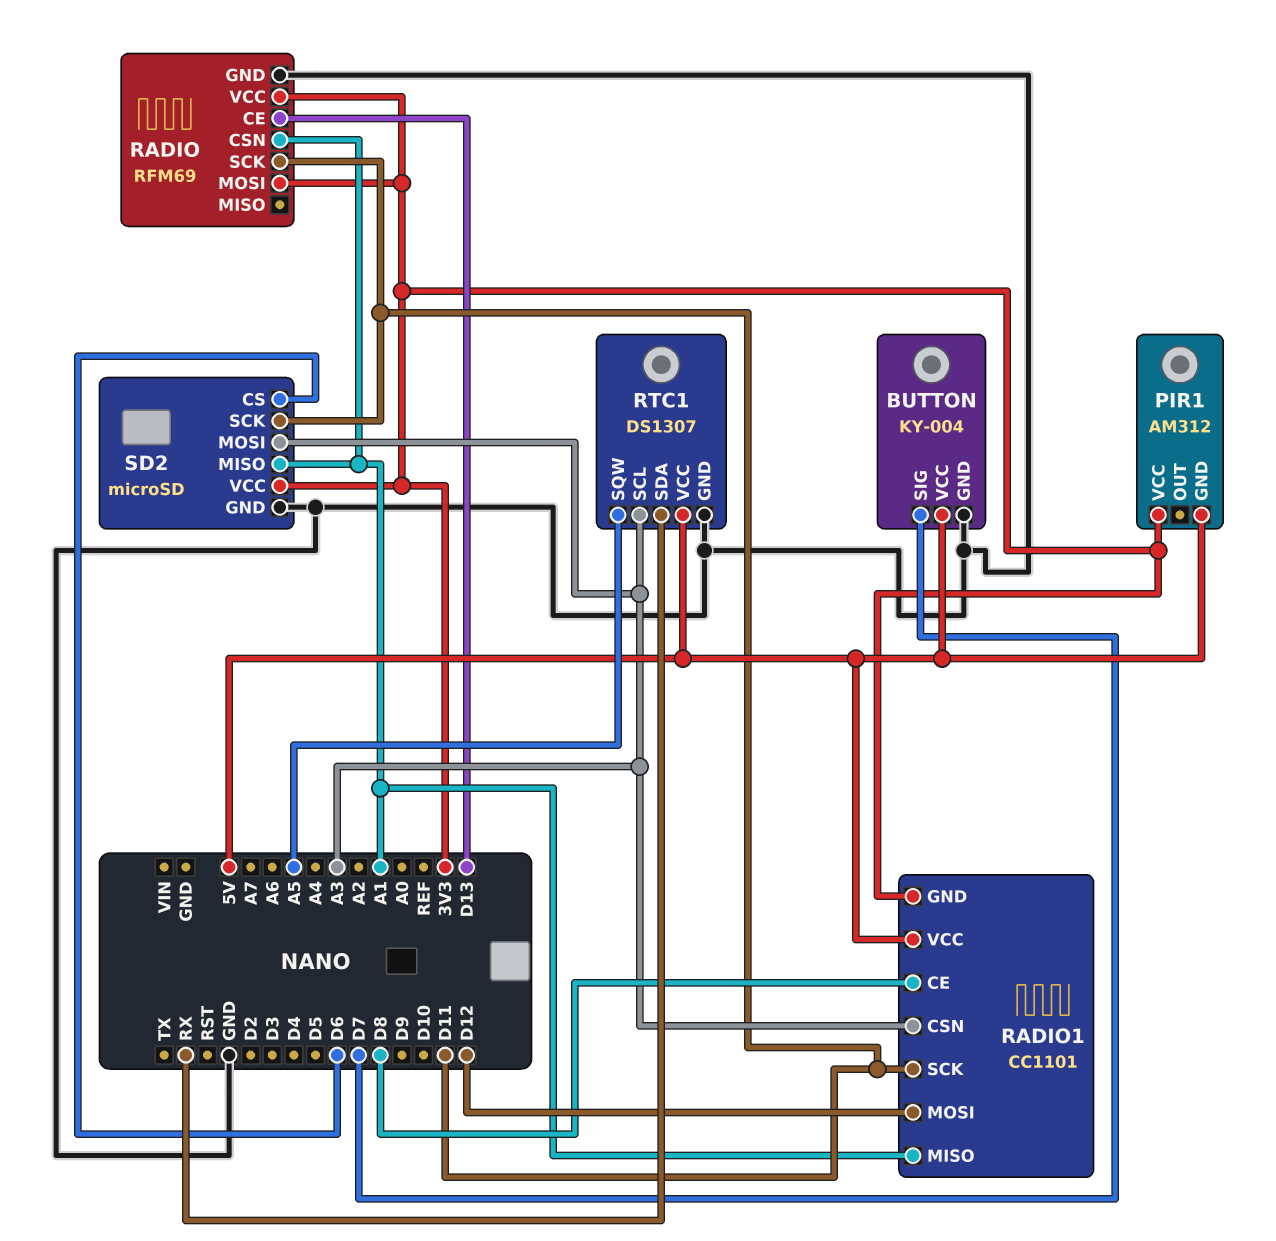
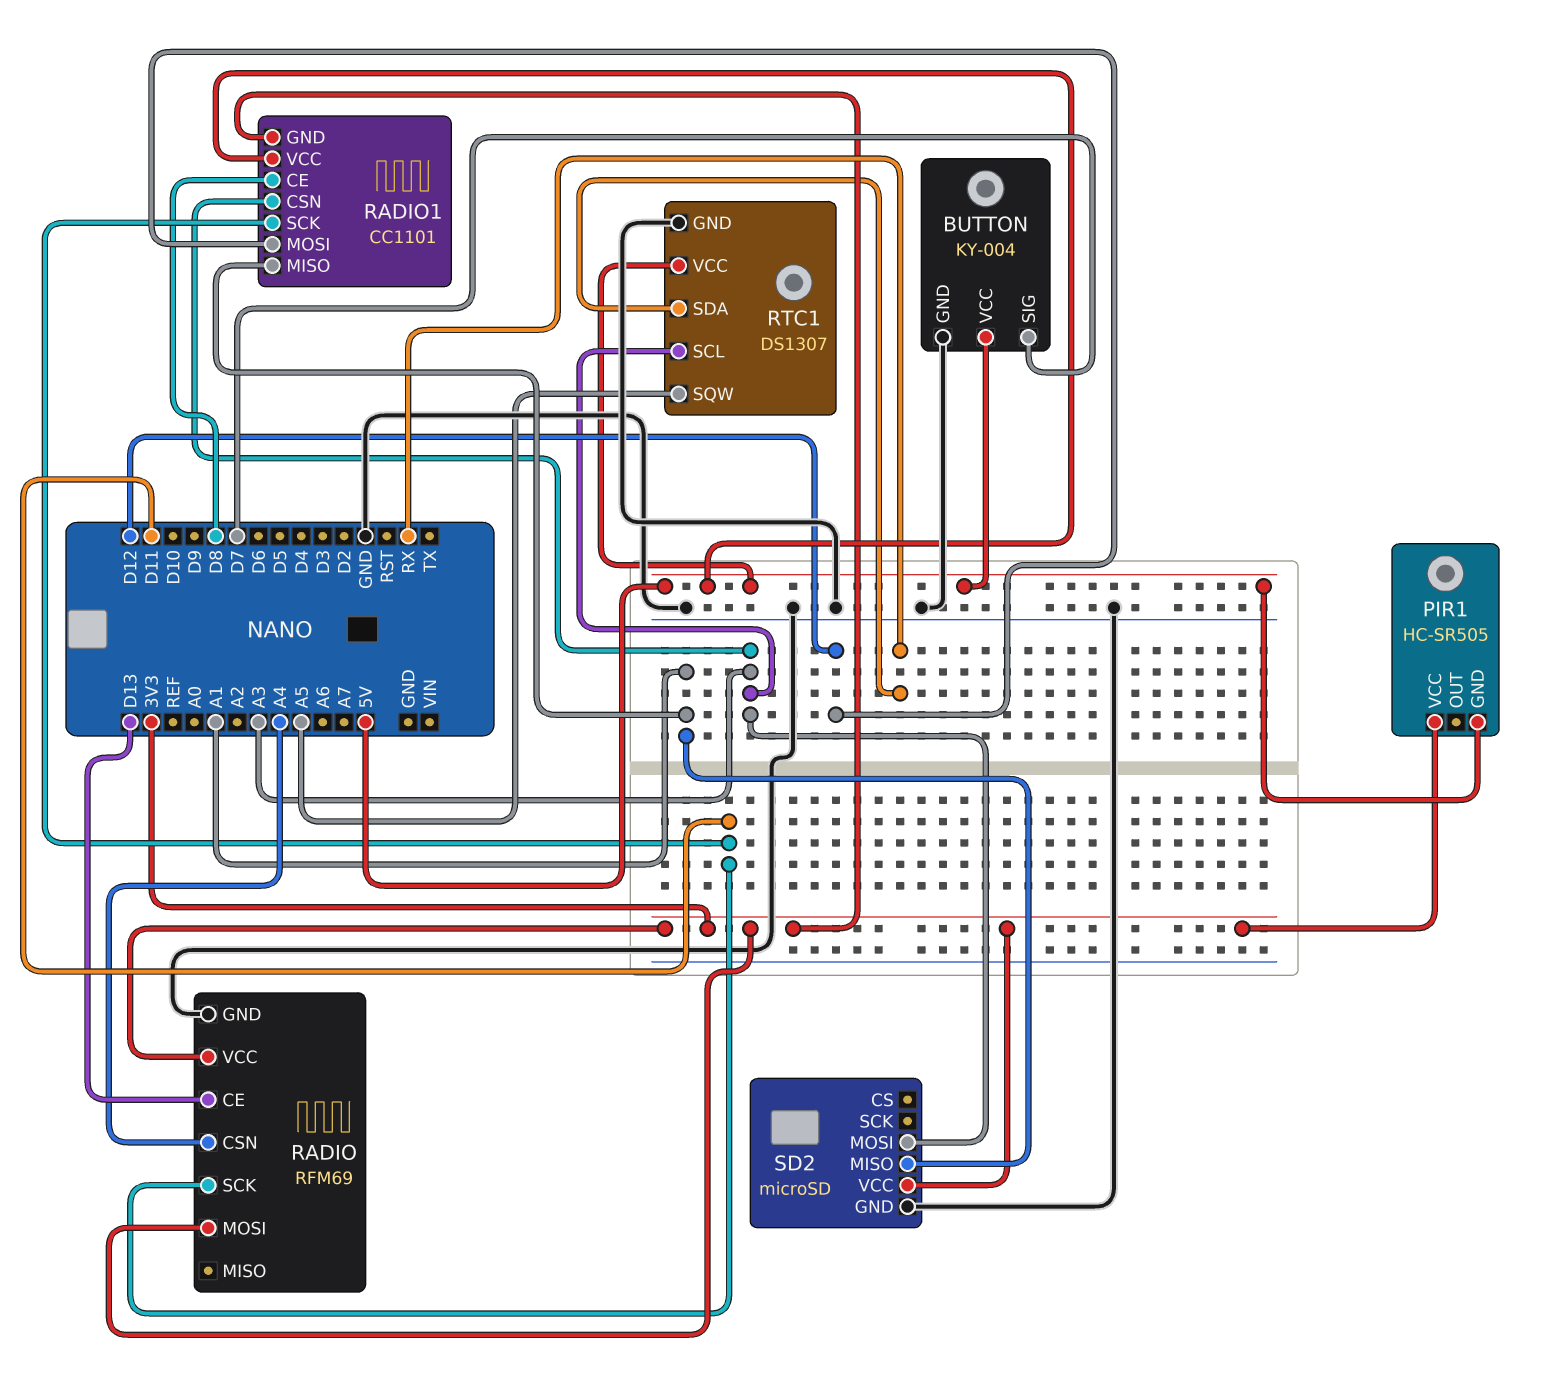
PIR1: AM312 -> HC-SR505
RADIO pin CSN: A1 -> A4
SD2 pin CS: D6 -> none
SD2 pin SCK: D11 -> none

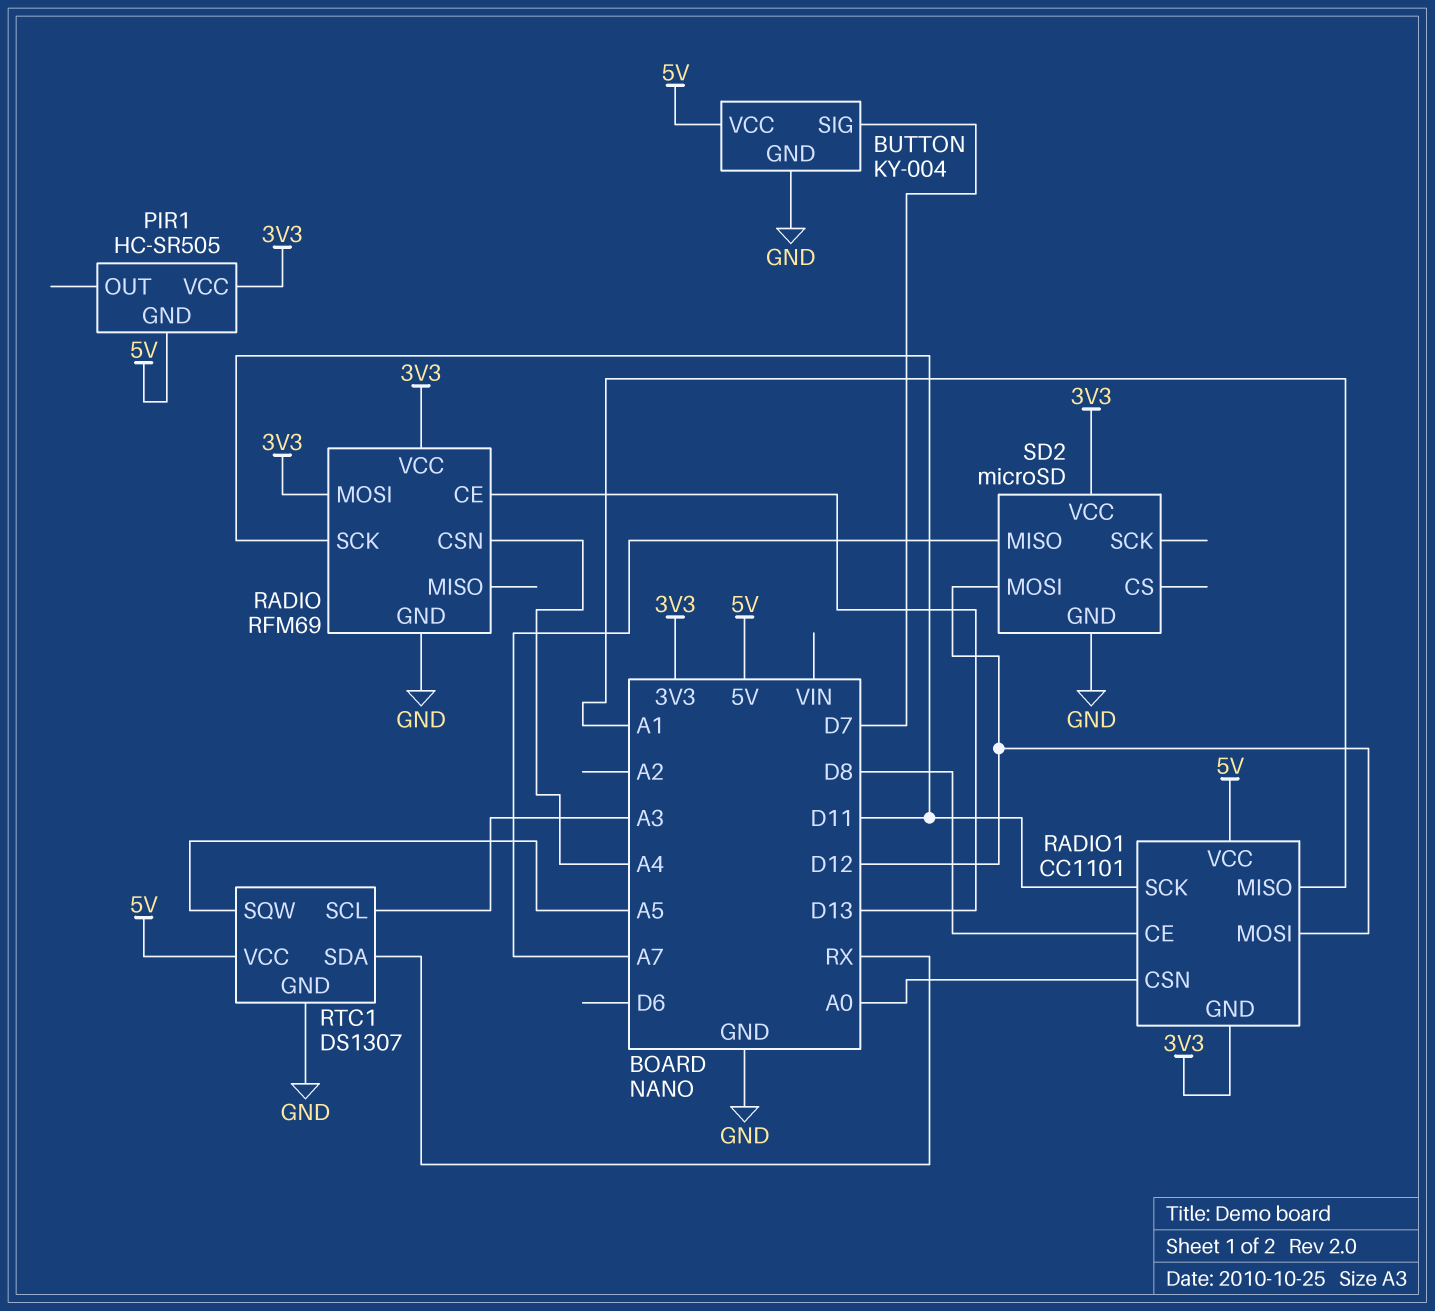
RADIO1 pin CSN: A3 -> A0
SD2 pin MISO: A1 -> A7
SD2 pin MOSI: A3 -> D12

